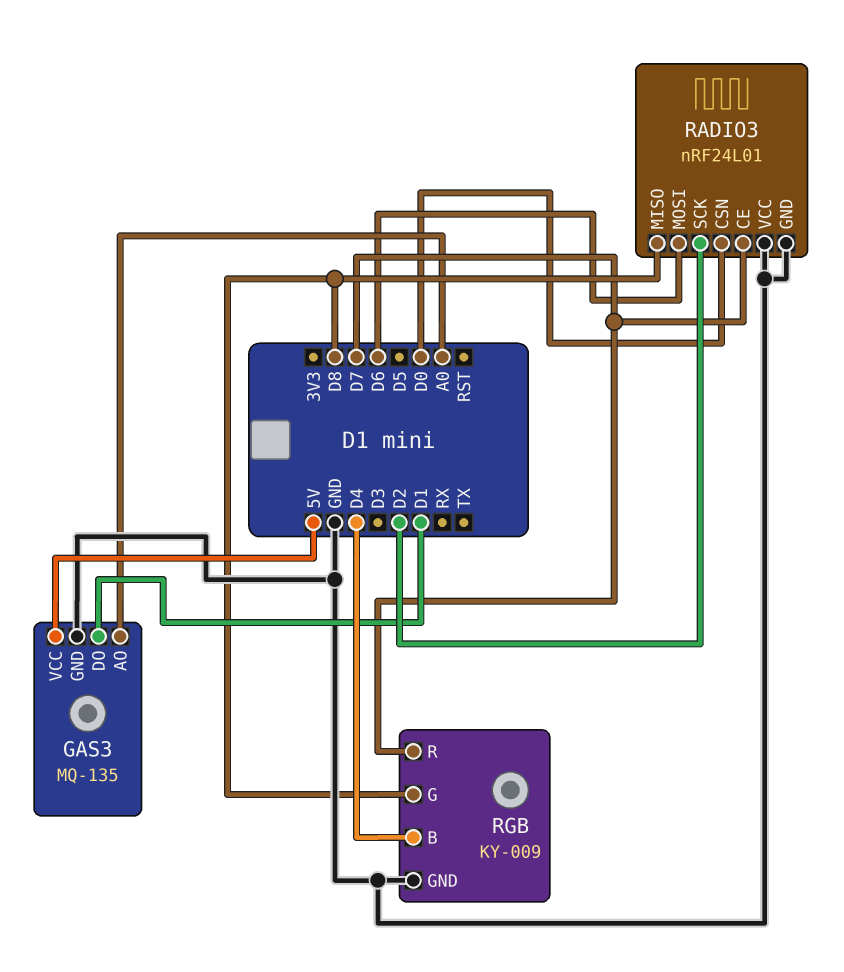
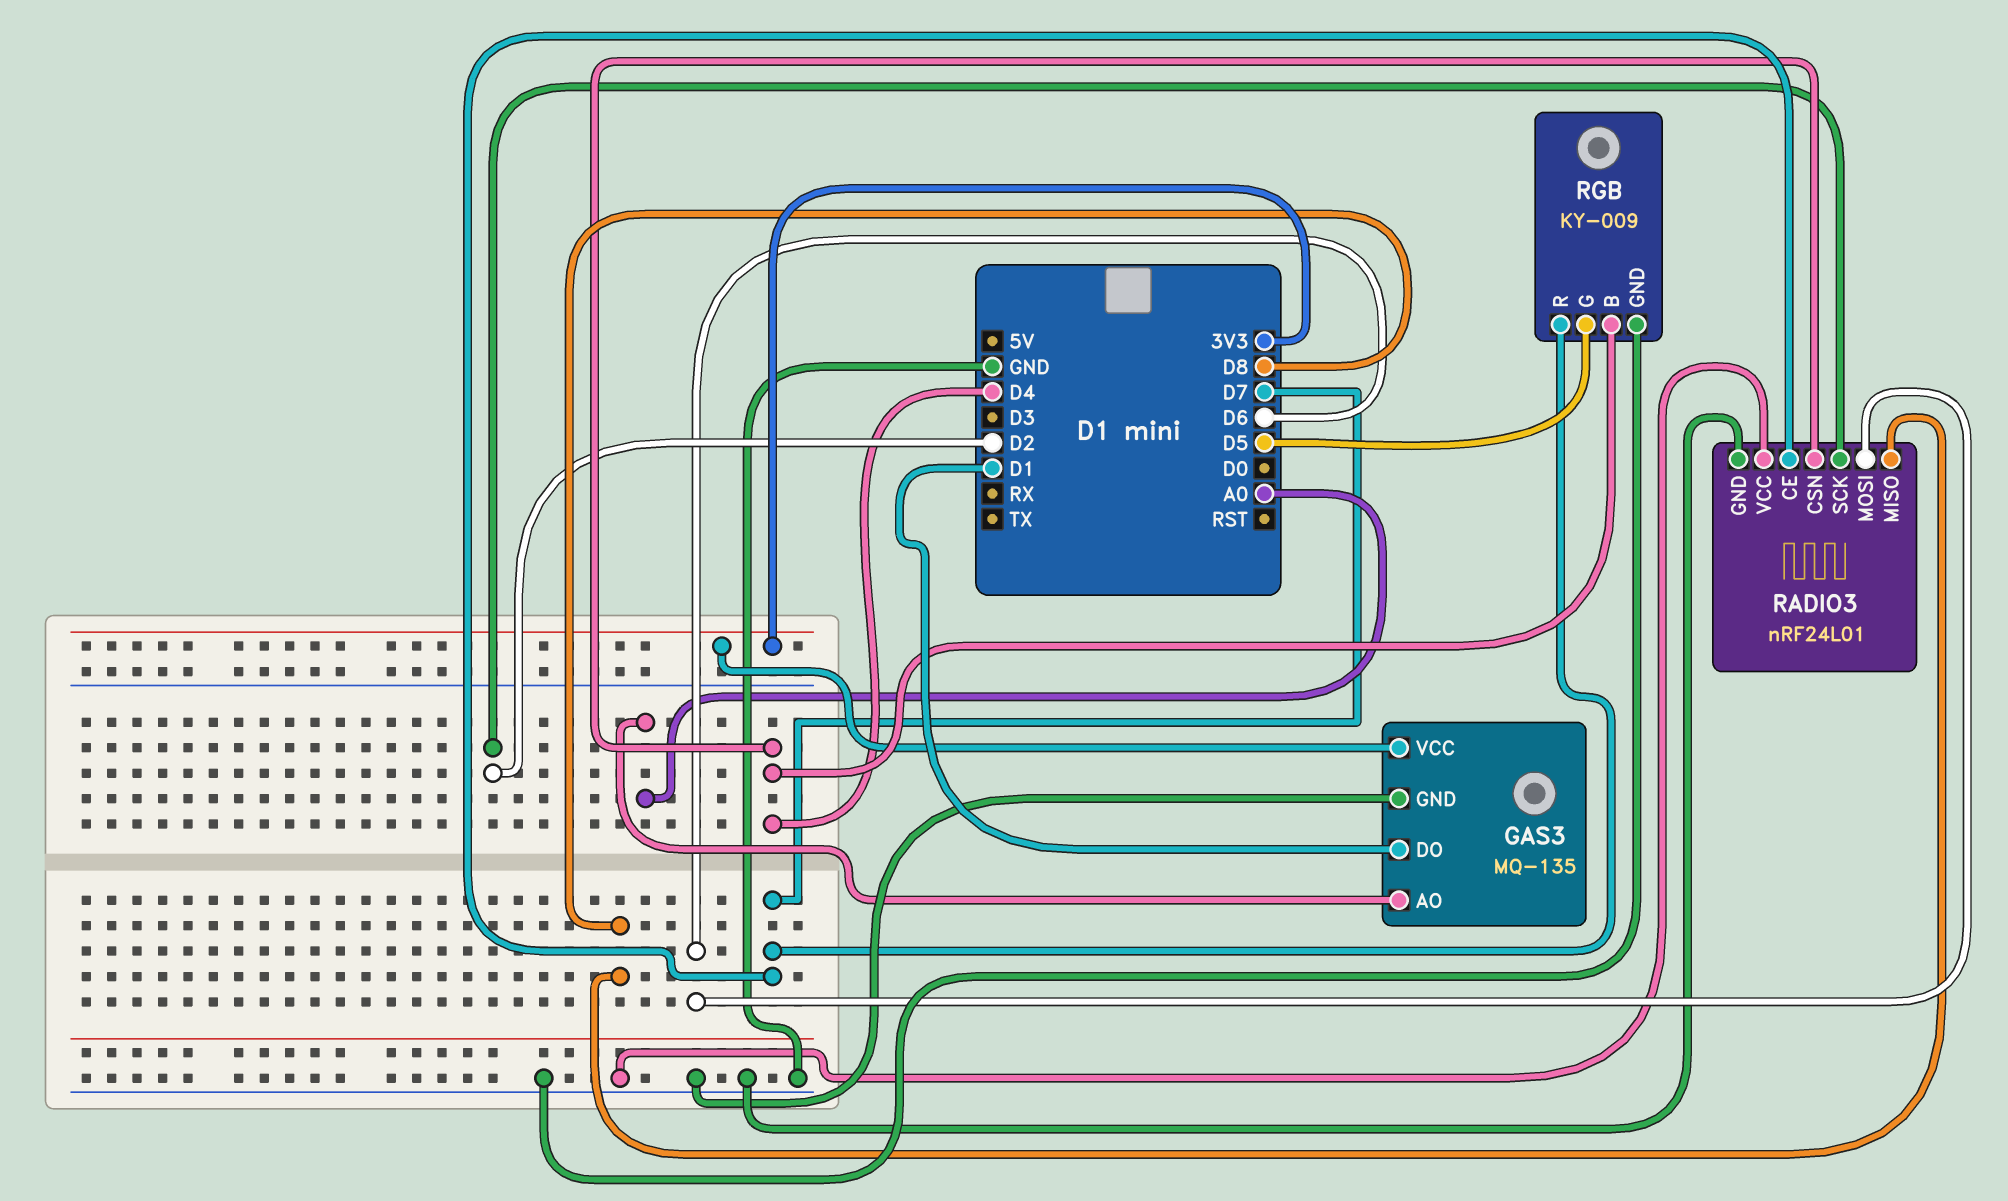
GAS3 pin VCC: 5V -> 3V3
RADIO3 pin CSN: D0 -> D4
RGB pin G: D8 -> D5

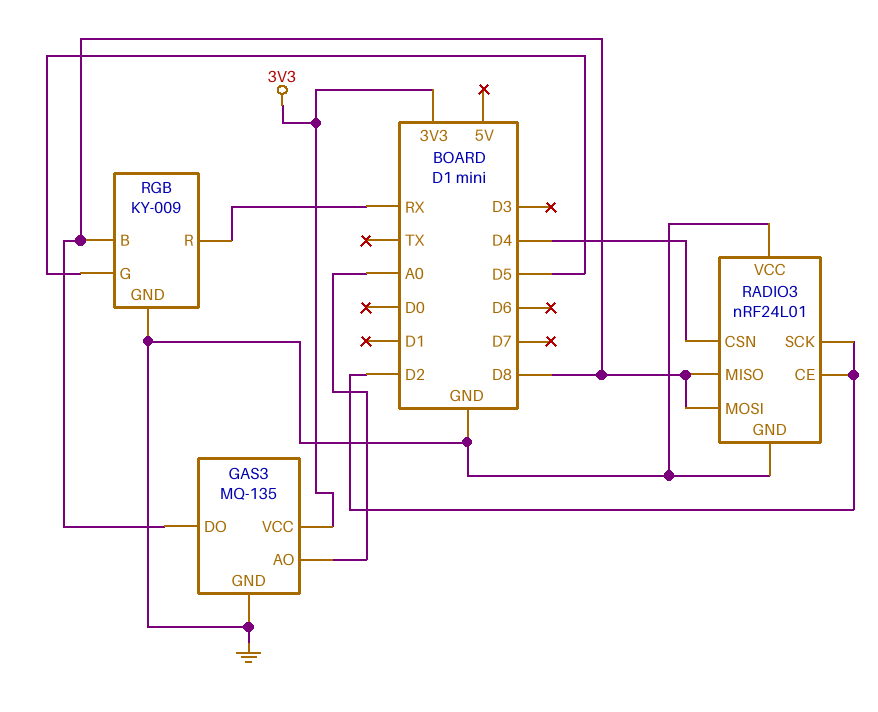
GAS3 pin DO: D1 -> D8
RADIO3 pin CE: D7 -> D2
RADIO3 pin MOSI: D6 -> D8
RGB pin B: D4 -> D8
RGB pin R: D7 -> RX

